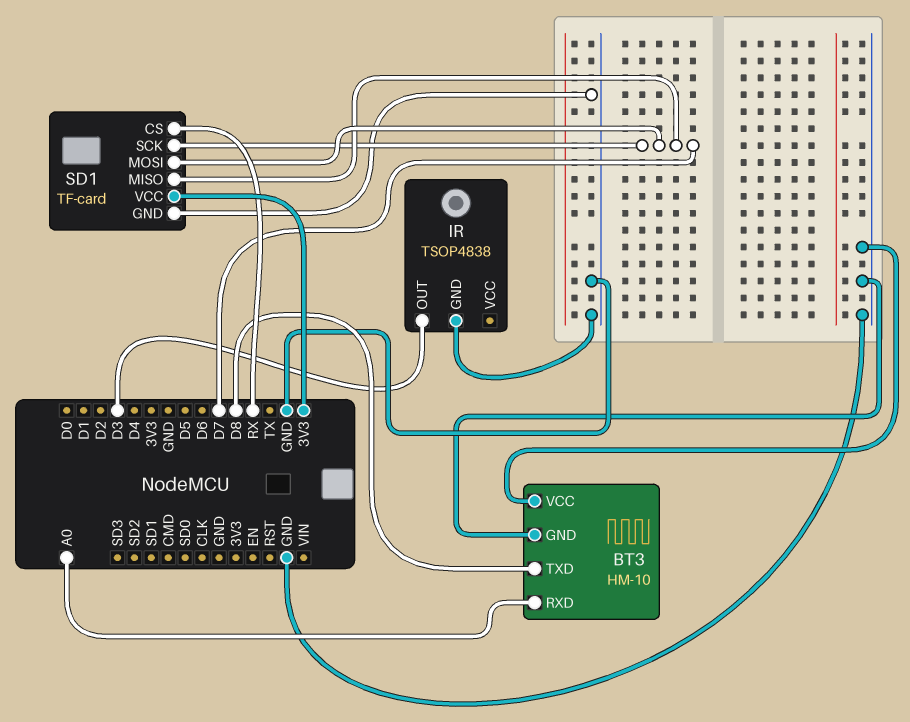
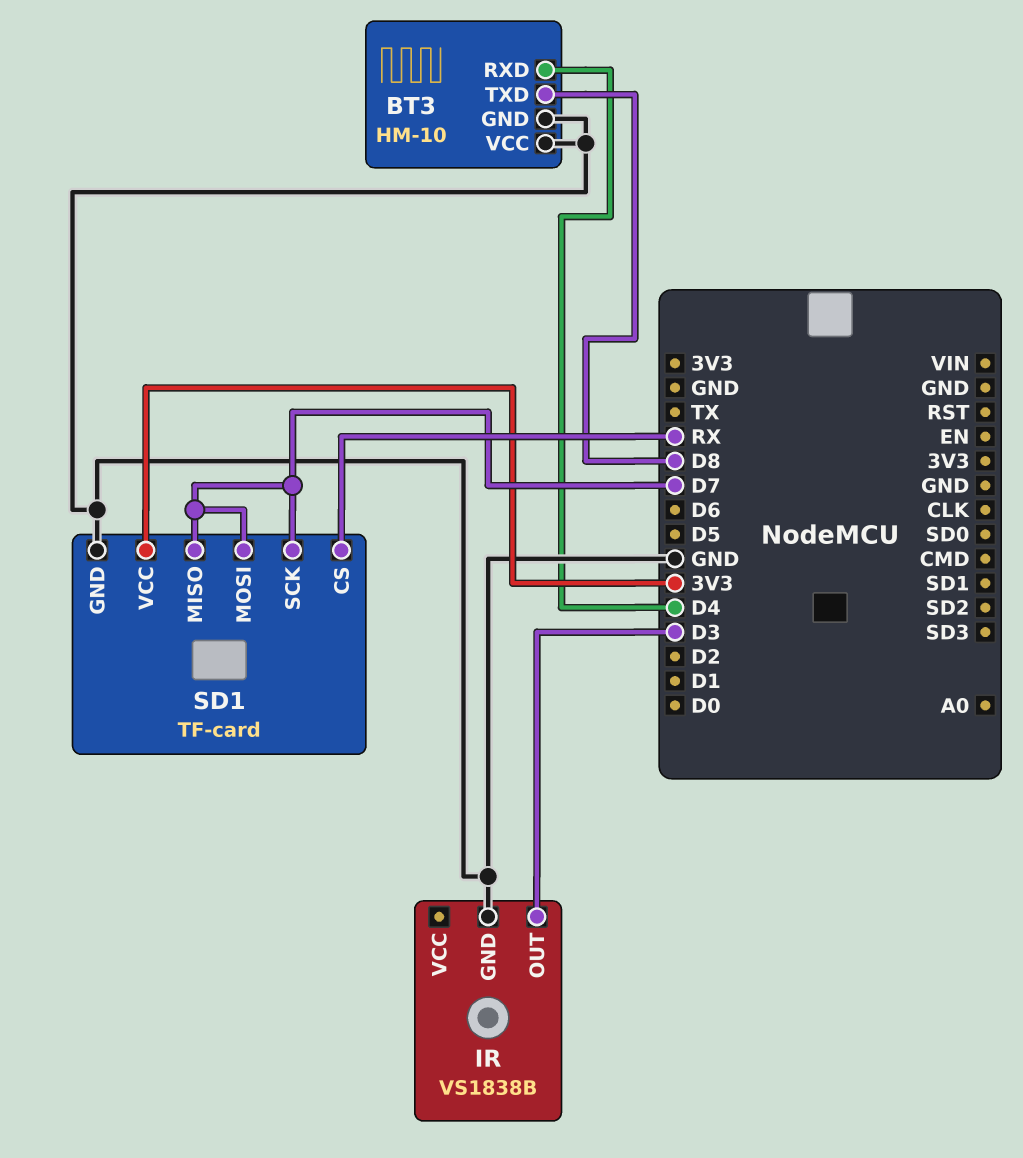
BT3 pin RXD: A0 -> D4
IR: TSOP4838 -> VS1838B

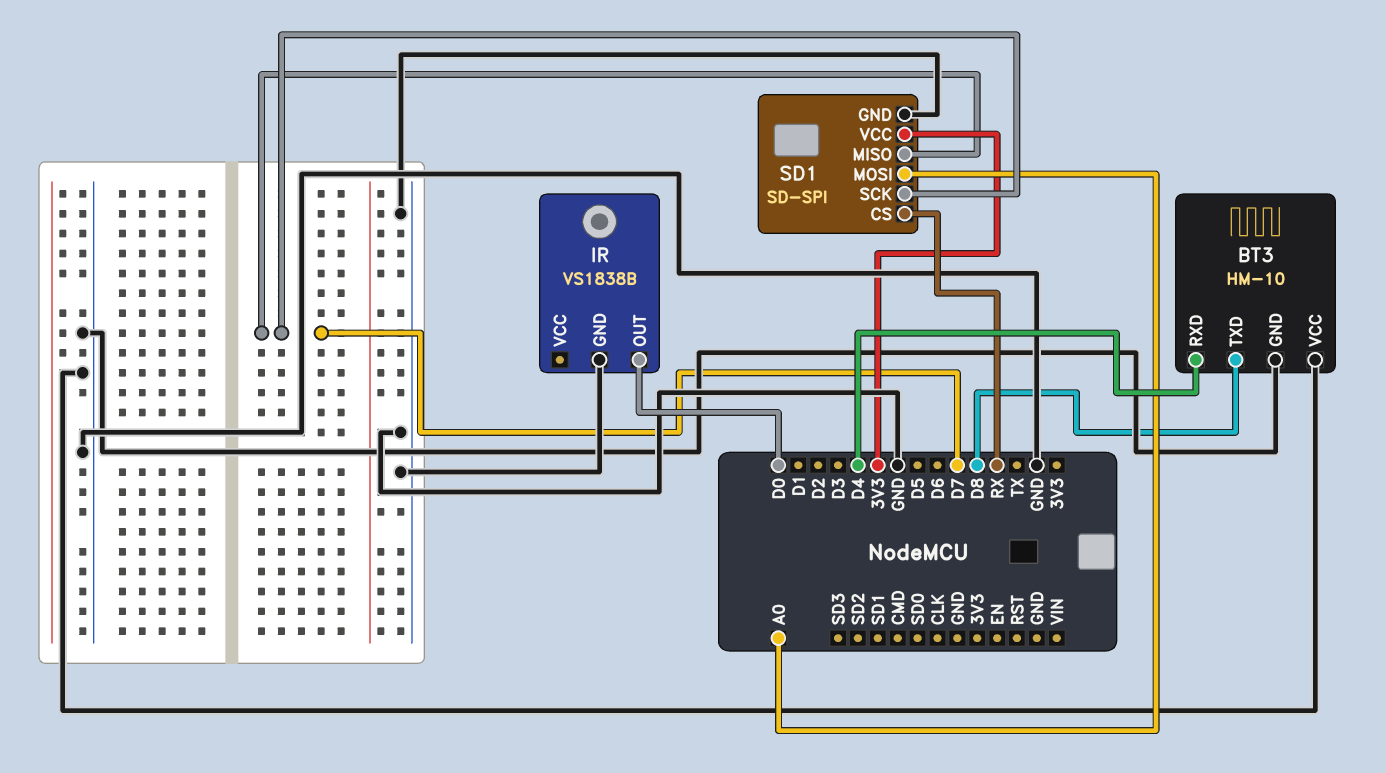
IR pin OUT: D3 -> D0
SD1: TF-card -> SD-SPI
SD1 pin MOSI: D7 -> A0

